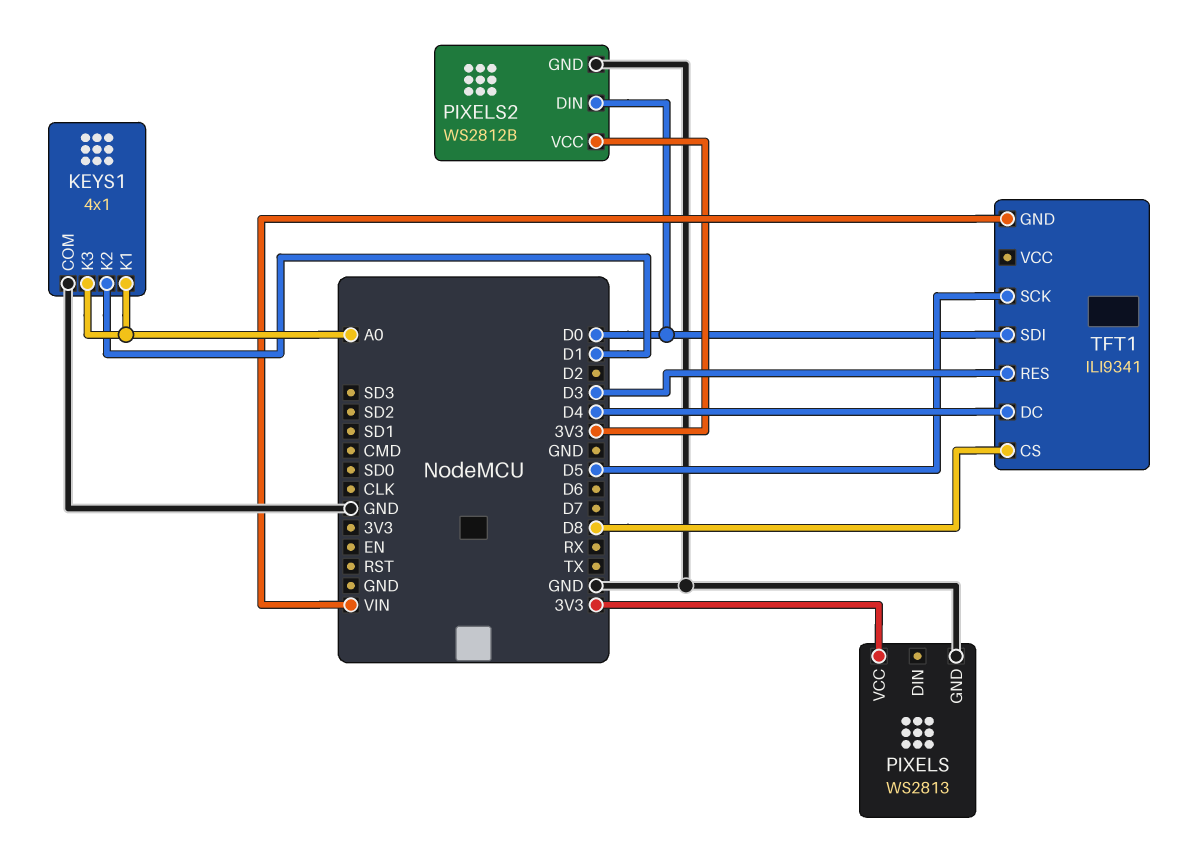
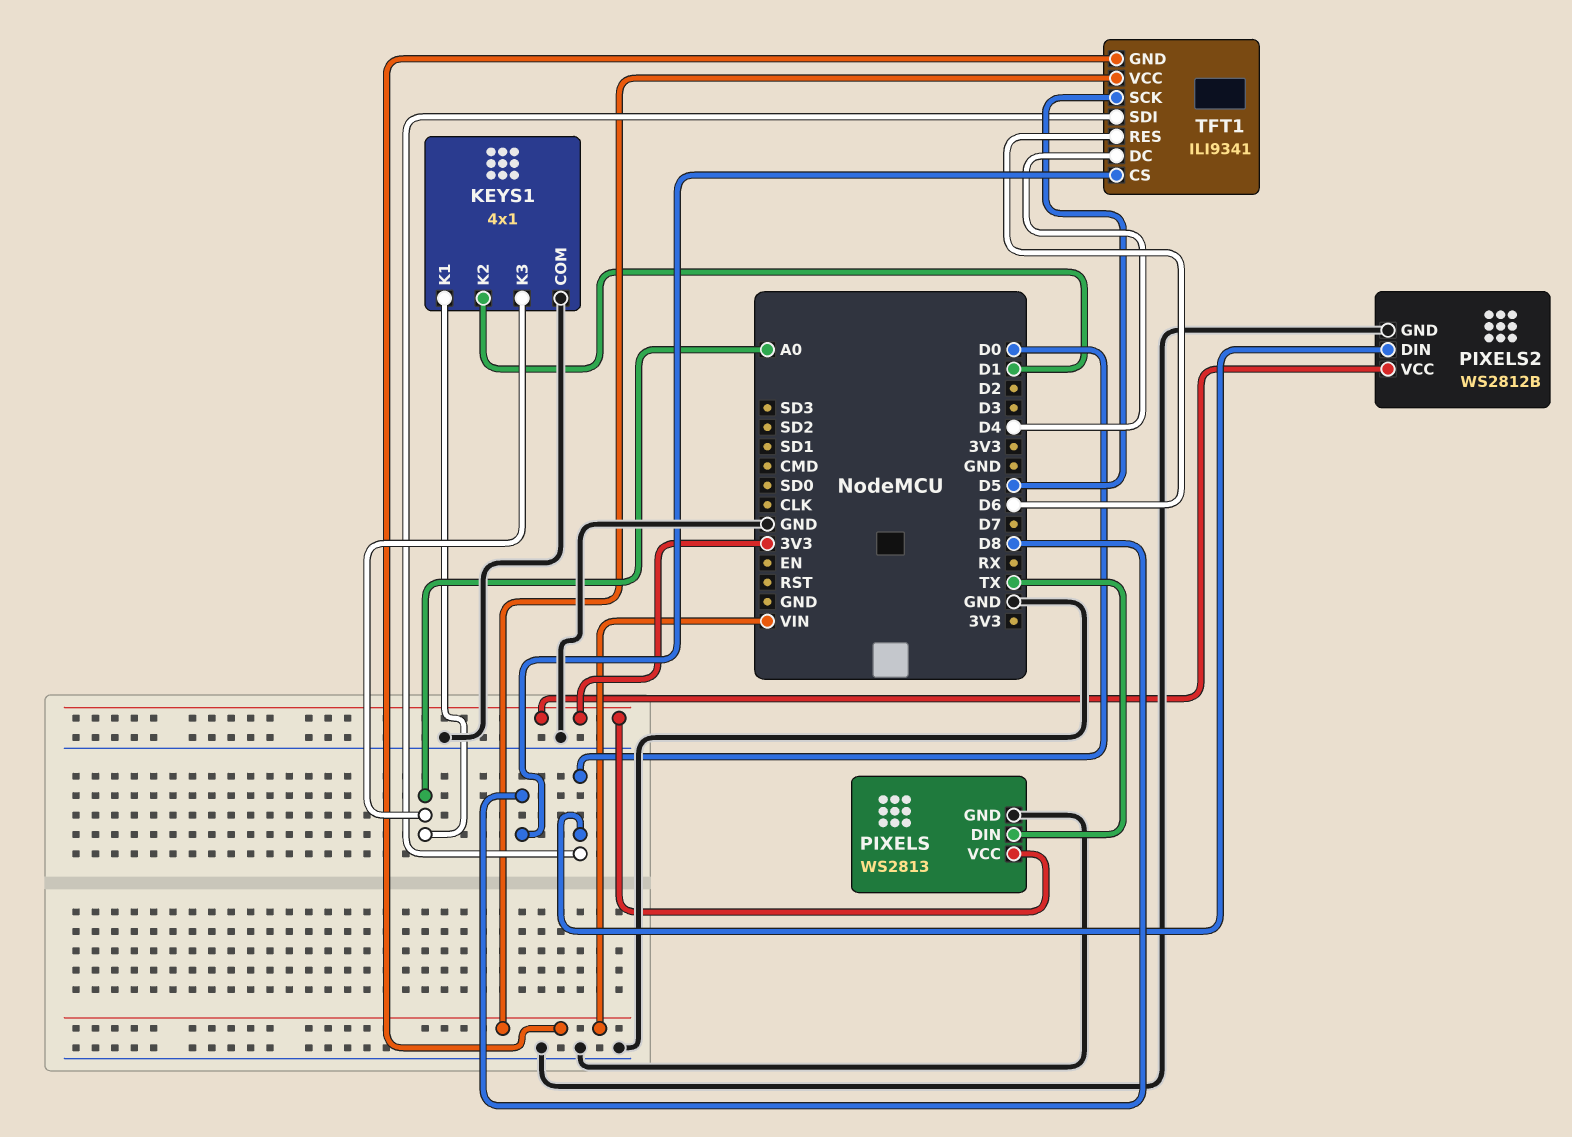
PIXELS pin DIN: none -> TX
TFT1 pin RES: D3 -> D6
TFT1 pin VCC: none -> VIN

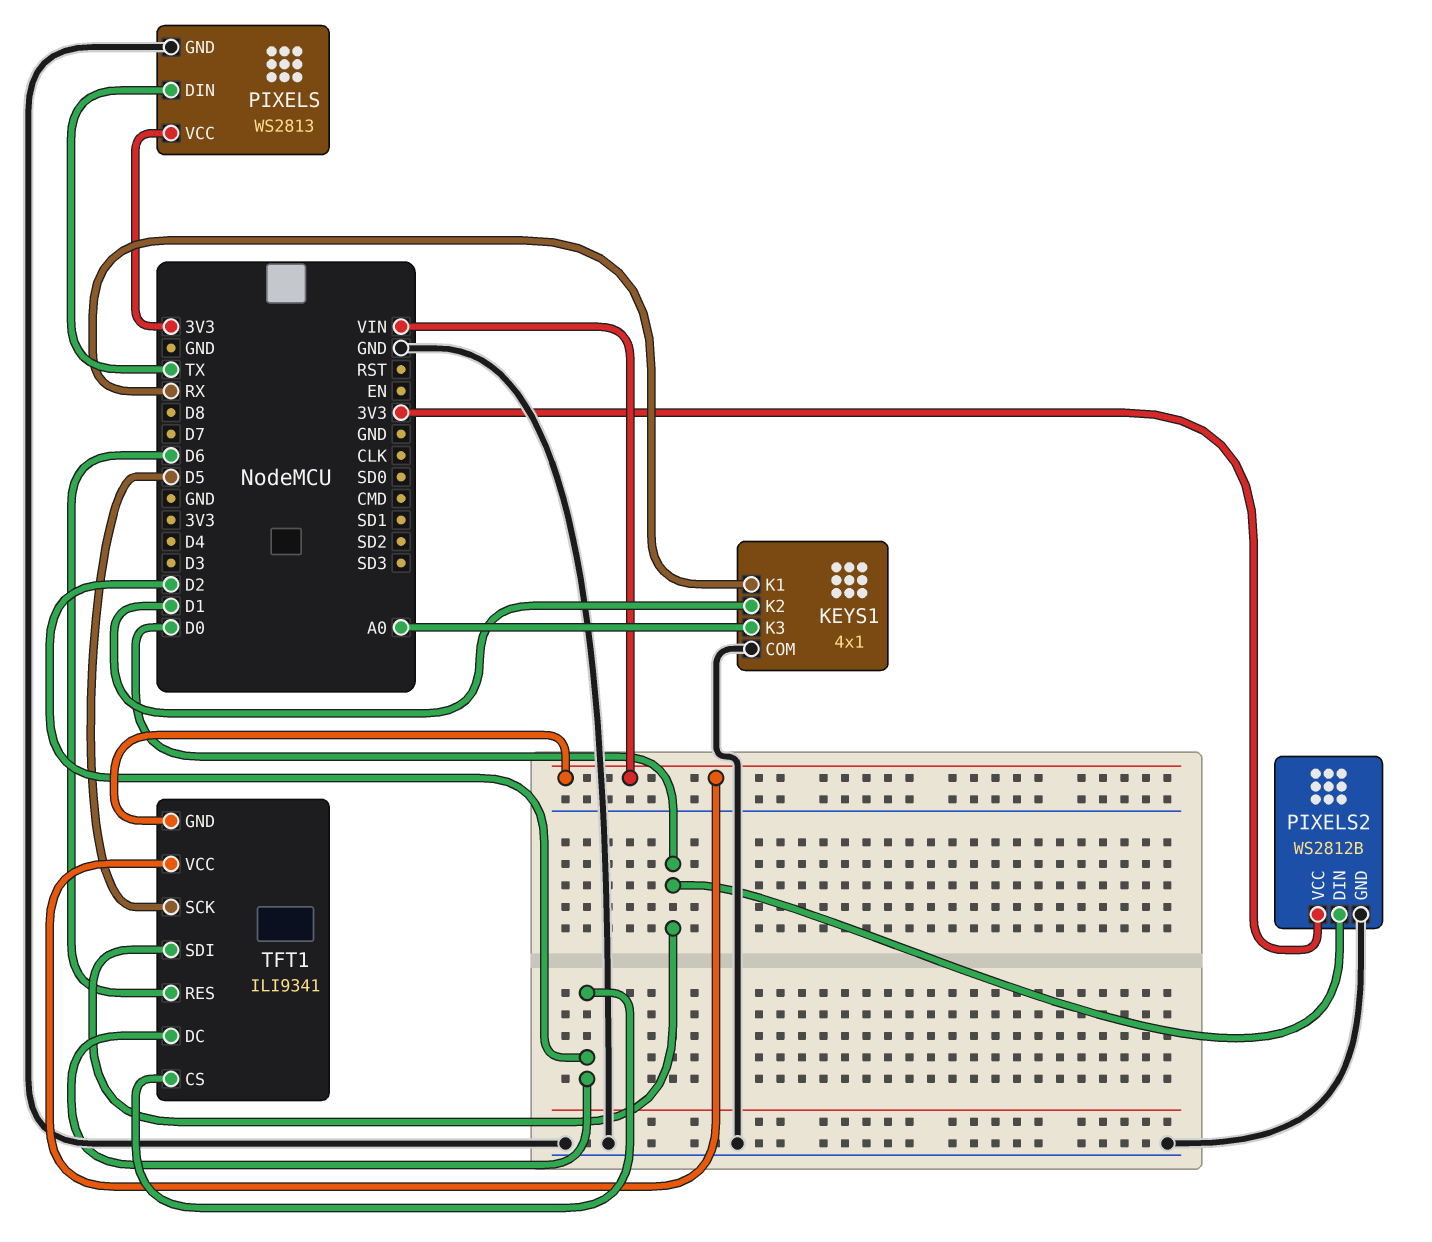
KEYS1 pin K1: A0 -> RX
TFT1 pin CS: D8 -> D2
TFT1 pin DC: D4 -> D2

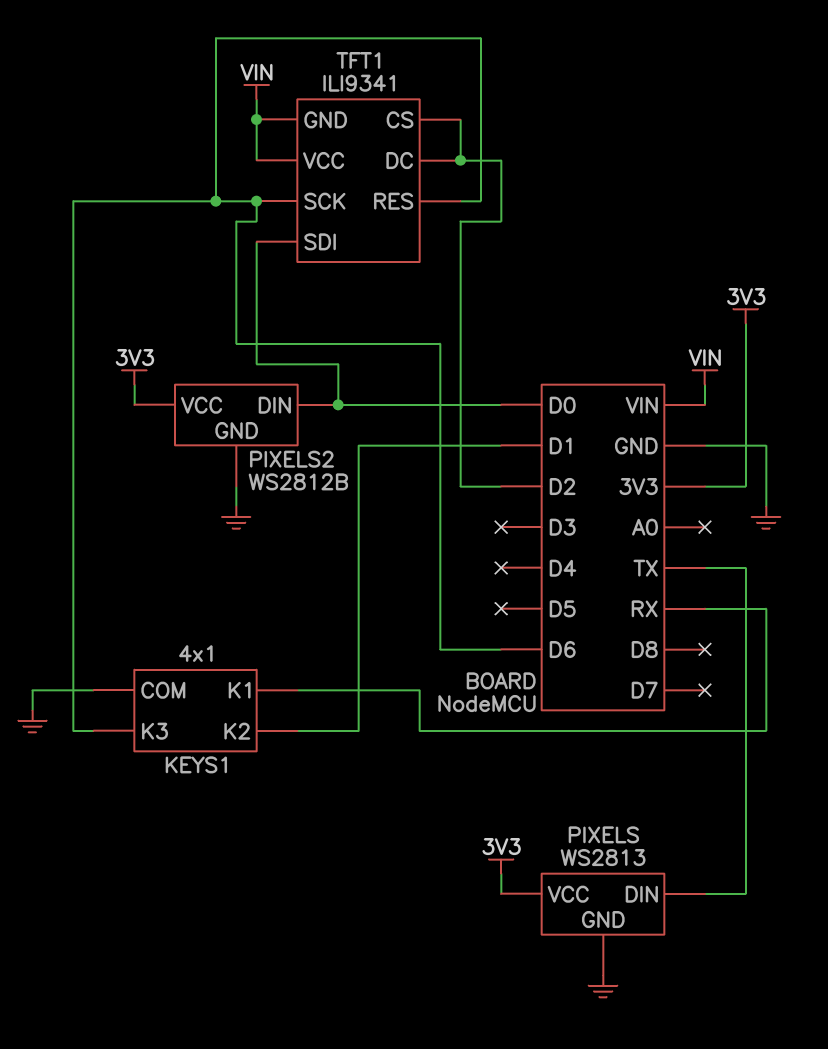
KEYS1 pin K3: A0 -> D6
TFT1 pin SCK: D5 -> D6

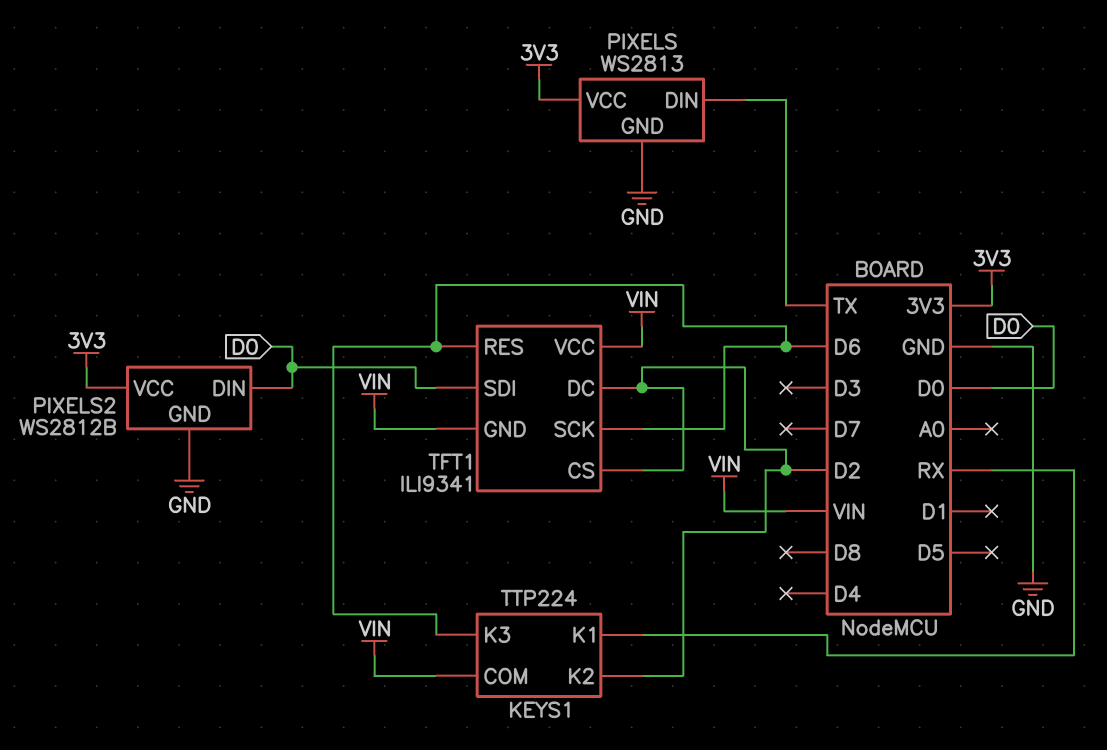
KEYS1: 4x1 -> TTP224
KEYS1 pin COM: GND -> VIN
KEYS1 pin K2: D1 -> D2

